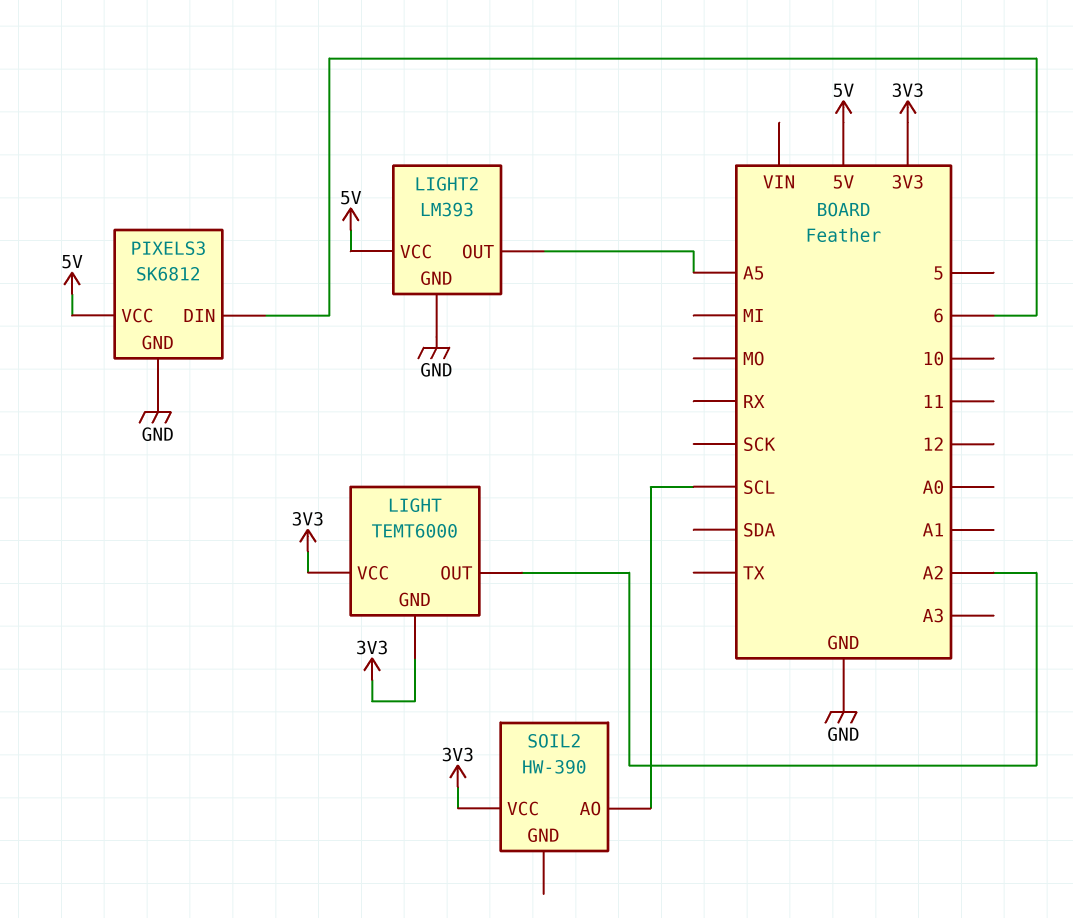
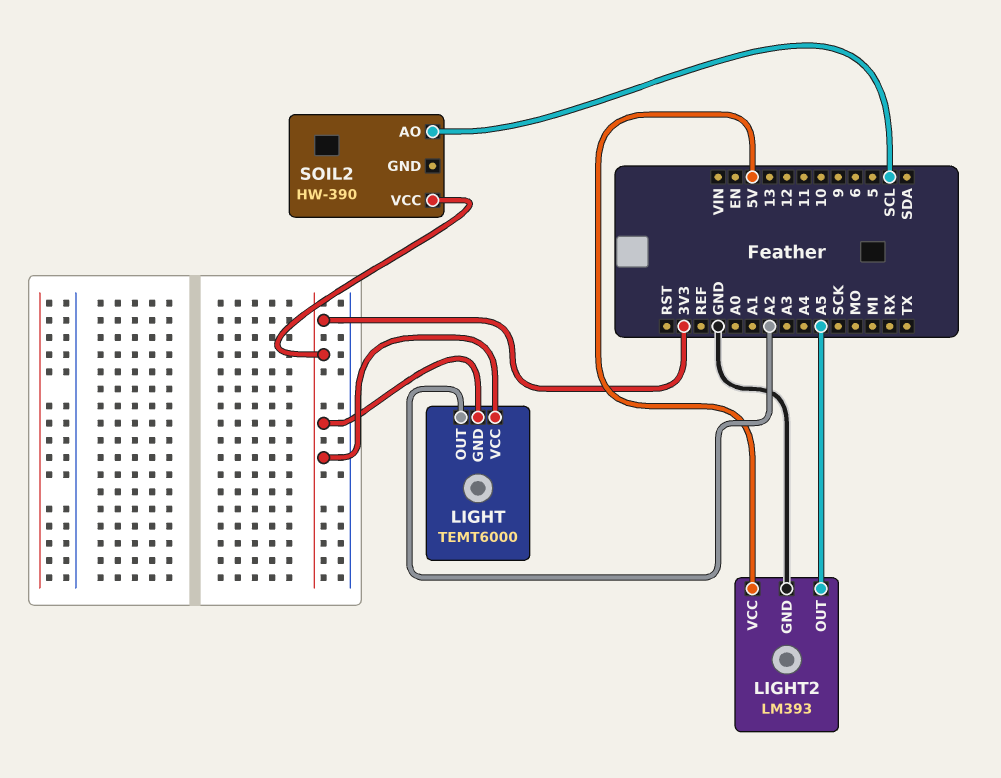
PIXELS3: SK6812 -> none
PIXELS3 pin DIN: 6 -> none
PIXELS3 pin GND: GND -> none
PIXELS3 pin VCC: 5V -> none

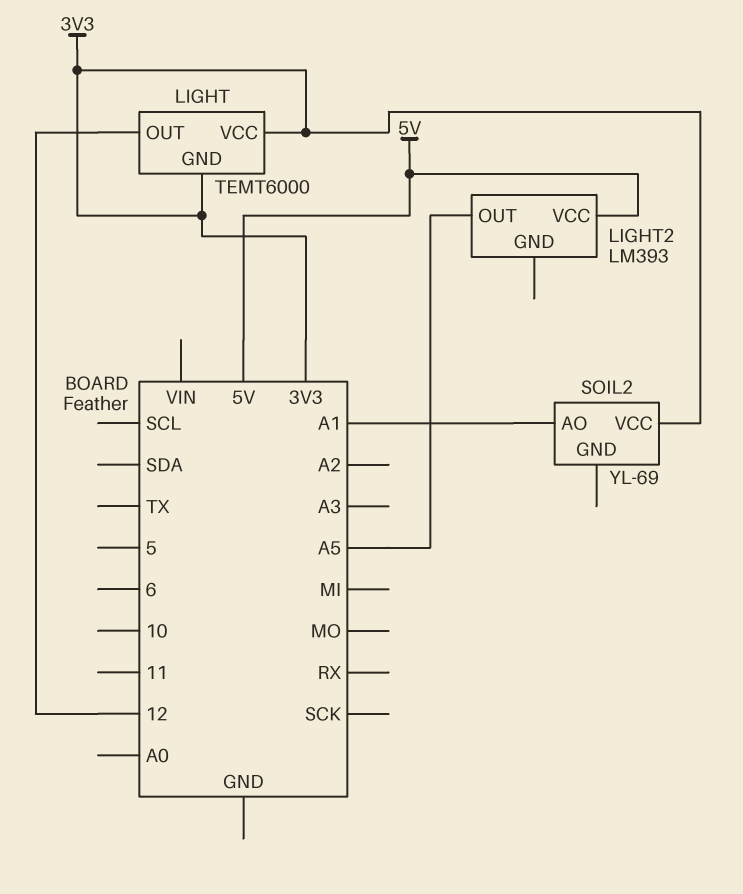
LIGHT pin OUT: A2 -> 12
LIGHT2 pin GND: GND -> none
SOIL2: HW-390 -> YL-69
SOIL2 pin AO: SCL -> A1

